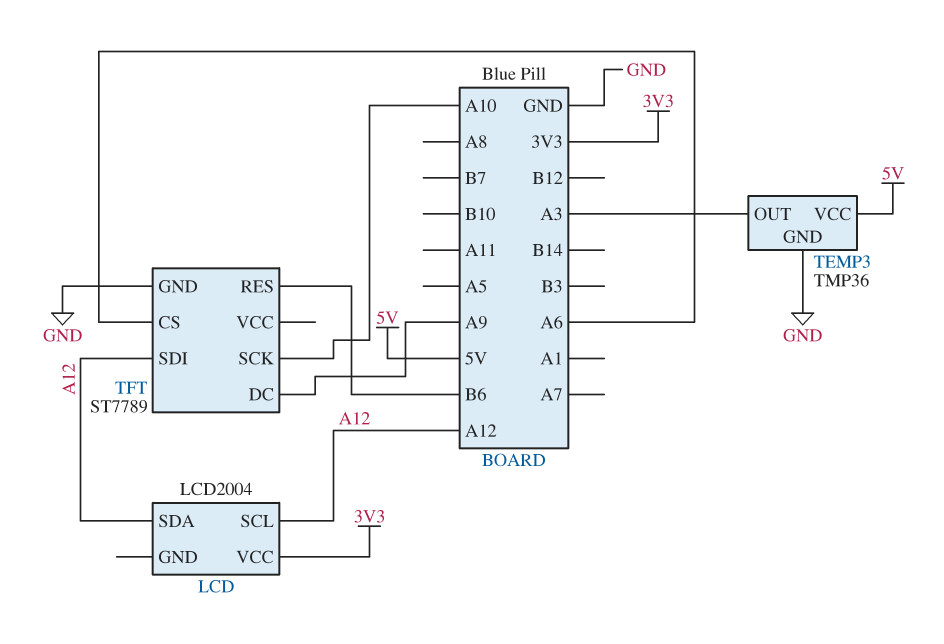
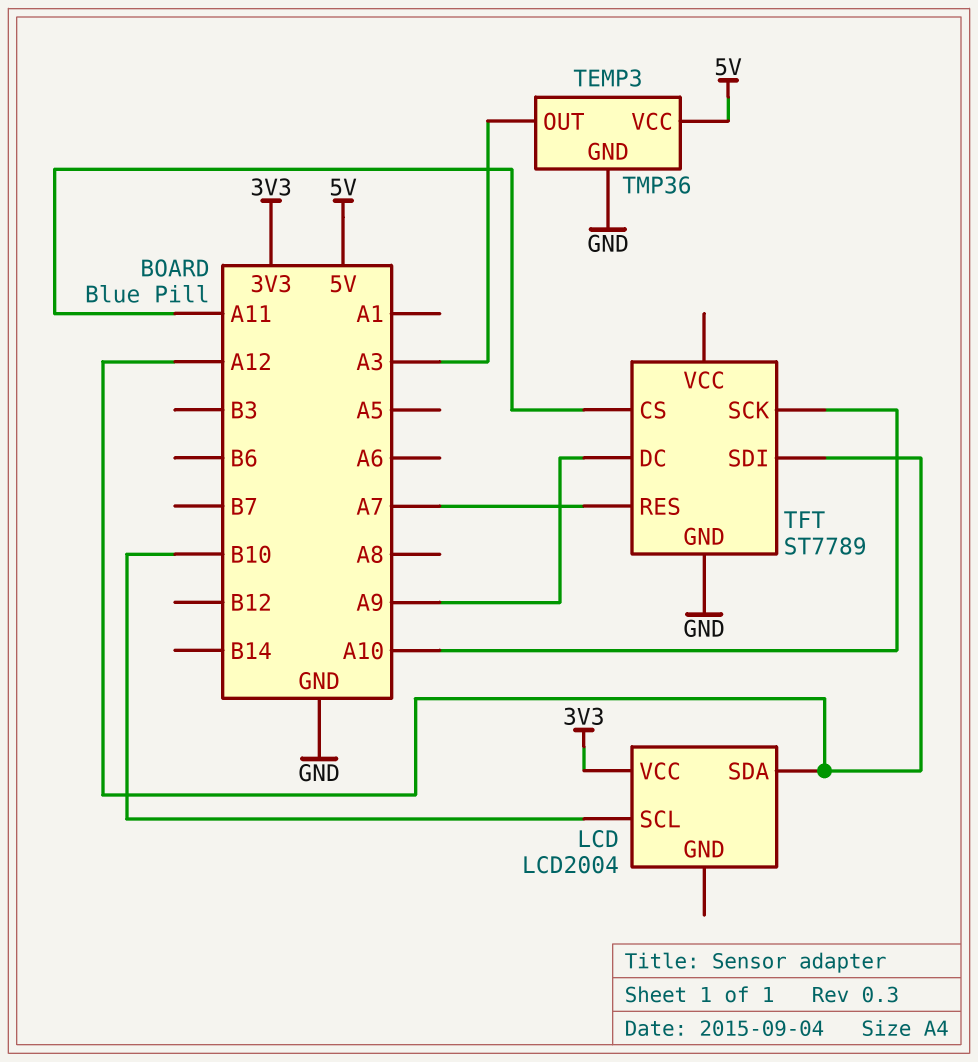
LCD pin SCL: A12 -> B10
TFT pin CS: A6 -> A11
TFT pin RES: B6 -> A7

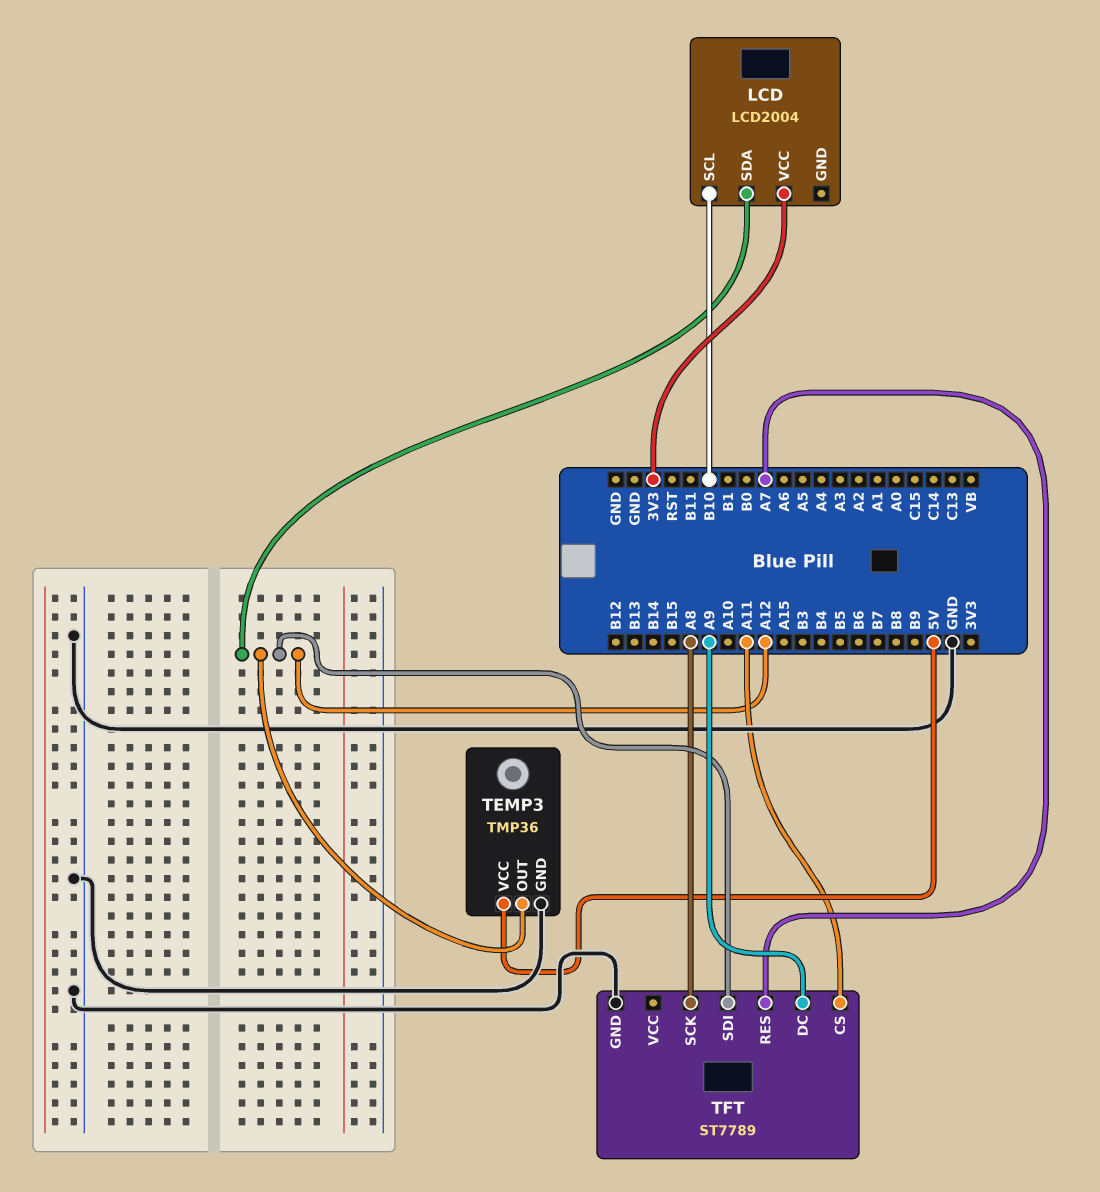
TEMP3 pin OUT: A3 -> A12
TFT pin SCK: A10 -> A8

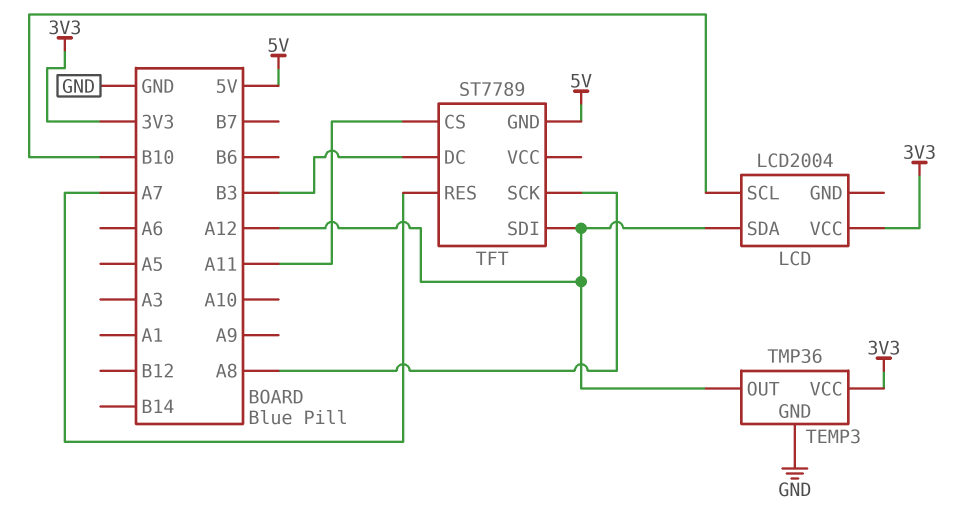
TEMP3 pin VCC: 5V -> 3V3
TFT pin DC: A9 -> B3
TFT pin GND: GND -> 5V

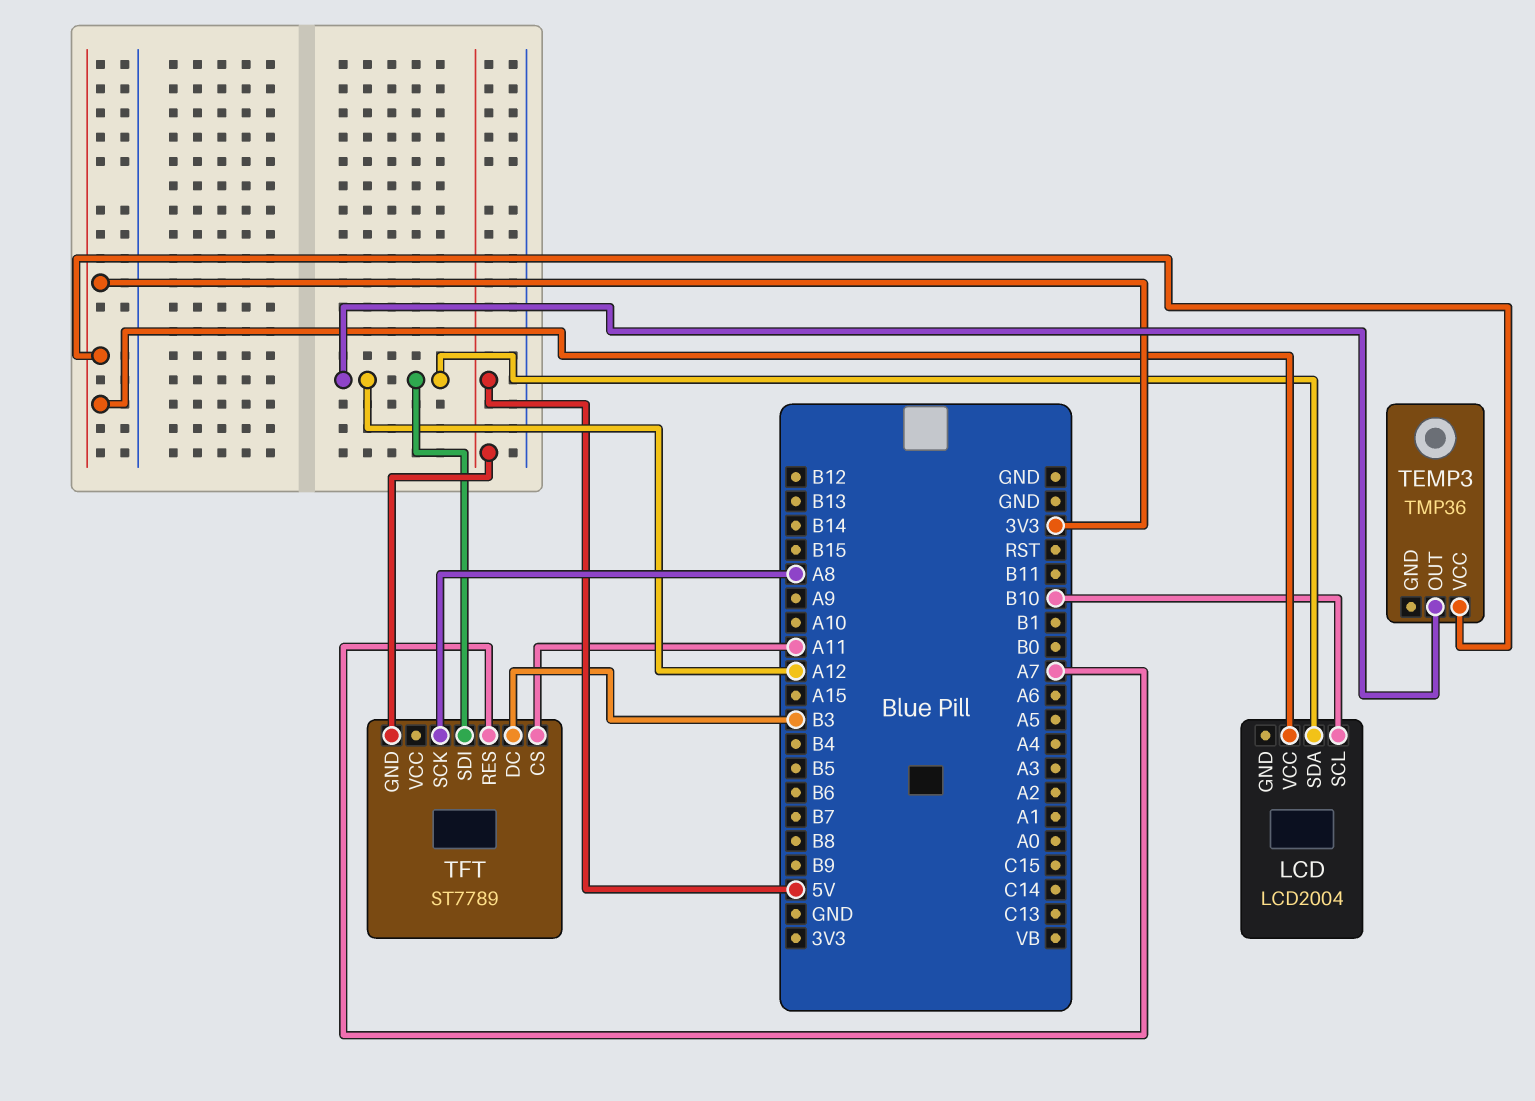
TEMP3 pin GND: GND -> none

